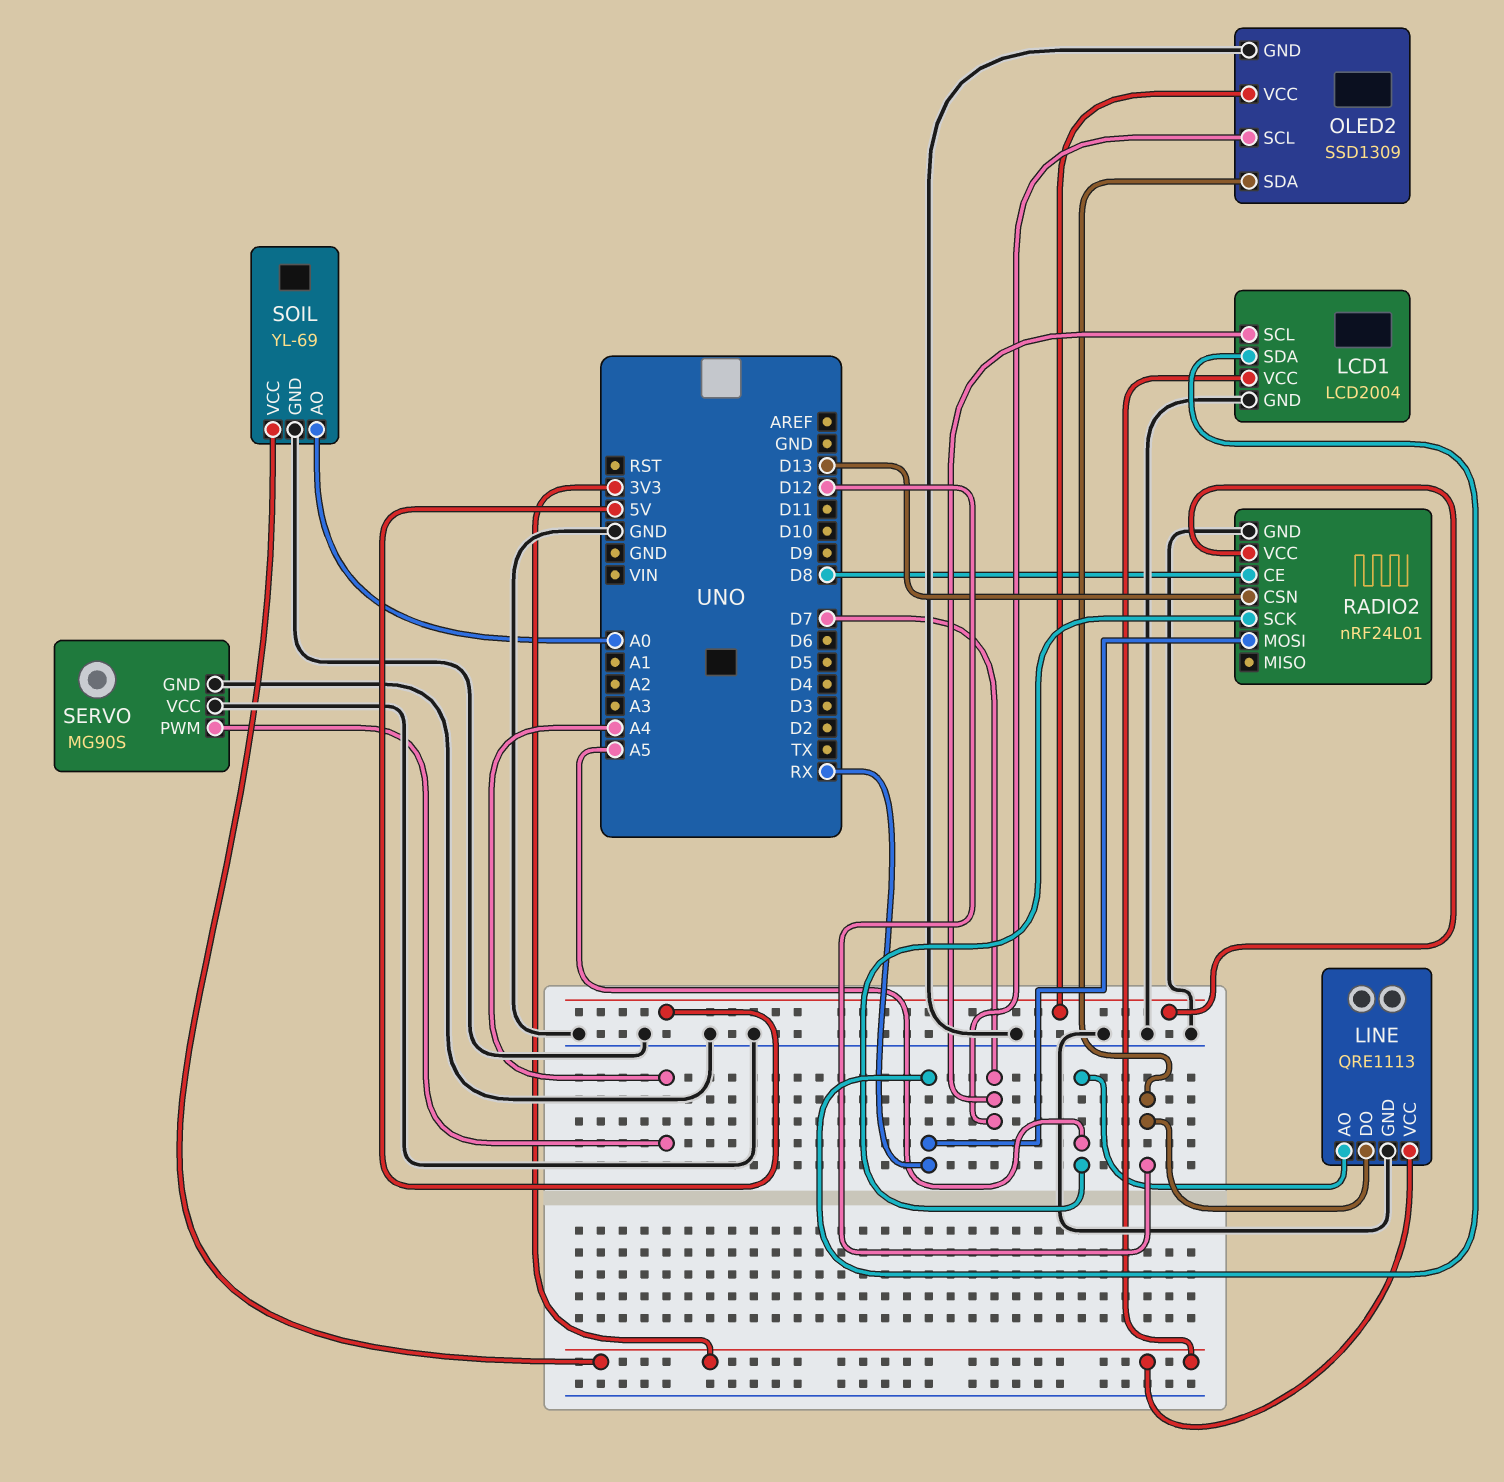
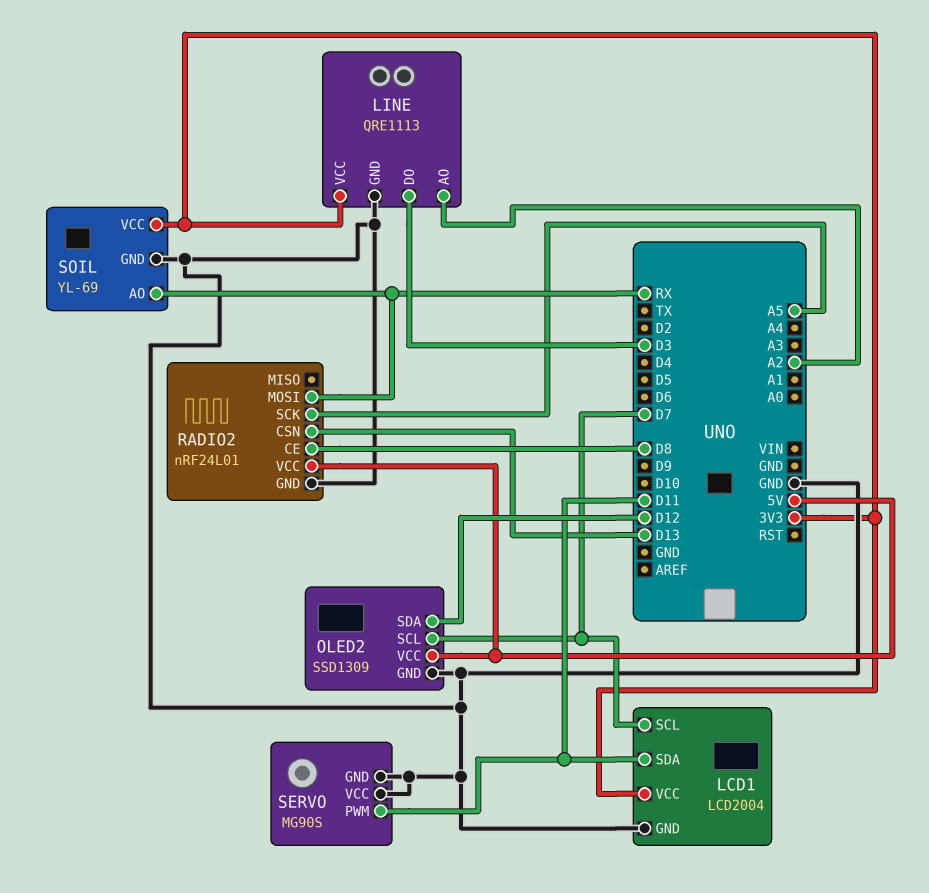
LCD1 pin SDA: RX -> D11
LINE pin AO: A5 -> A2
LINE pin DO: D12 -> D3
SERVO pin PWM: A4 -> D11
SOIL pin AO: A0 -> RX

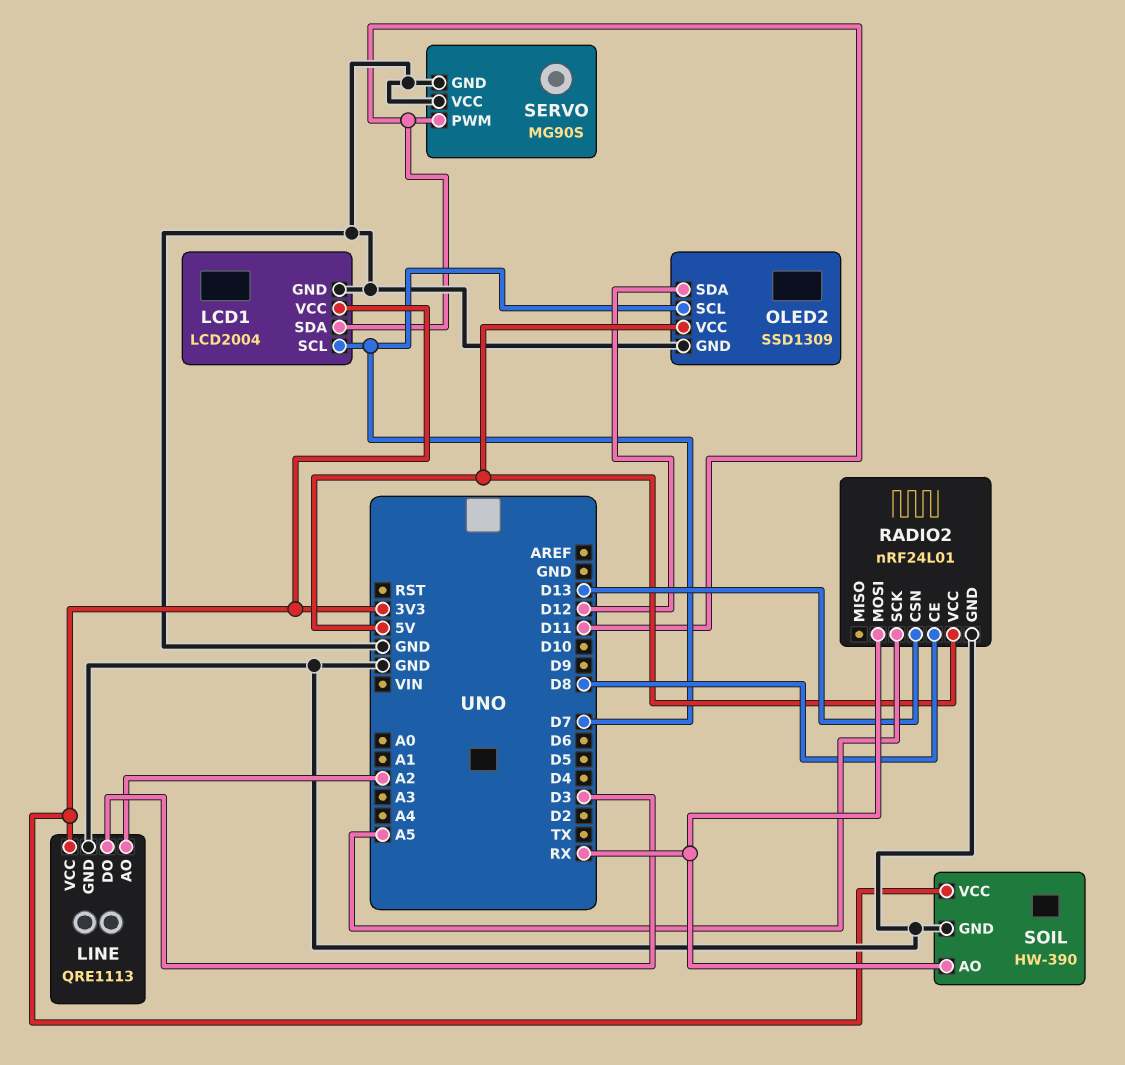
SOIL: YL-69 -> HW-390

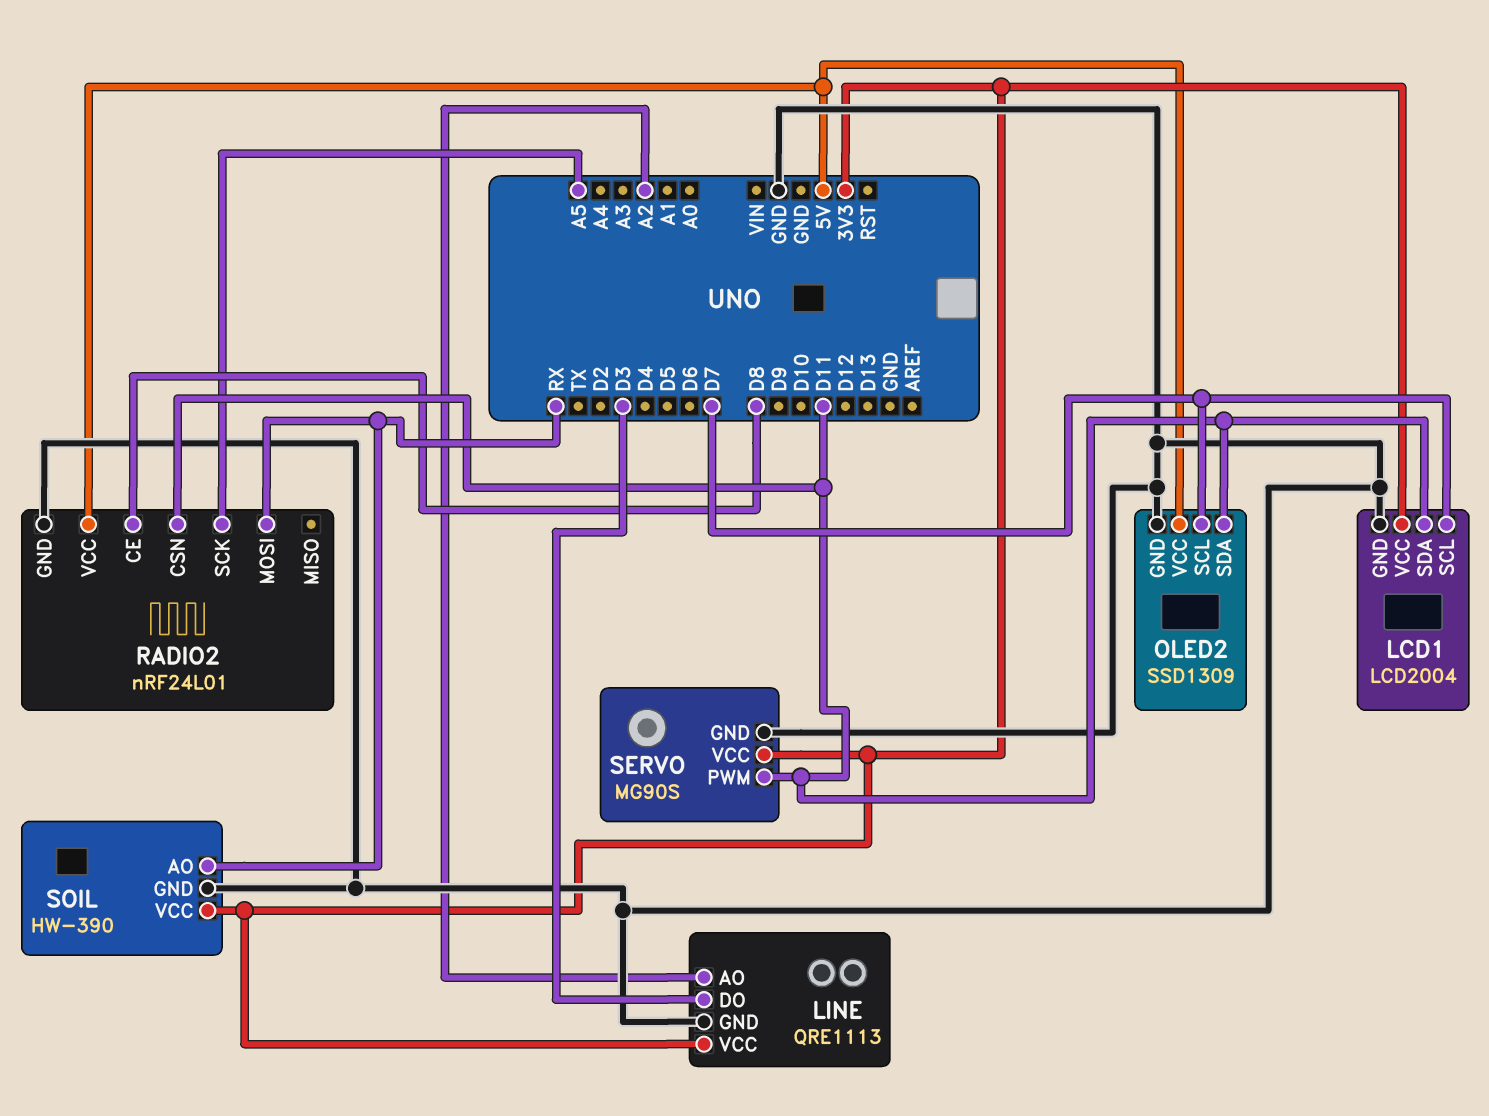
OLED2 pin SDA: D12 -> D11
RADIO2 pin CSN: D13 -> D11
SERVO pin VCC: GND -> 3V3

